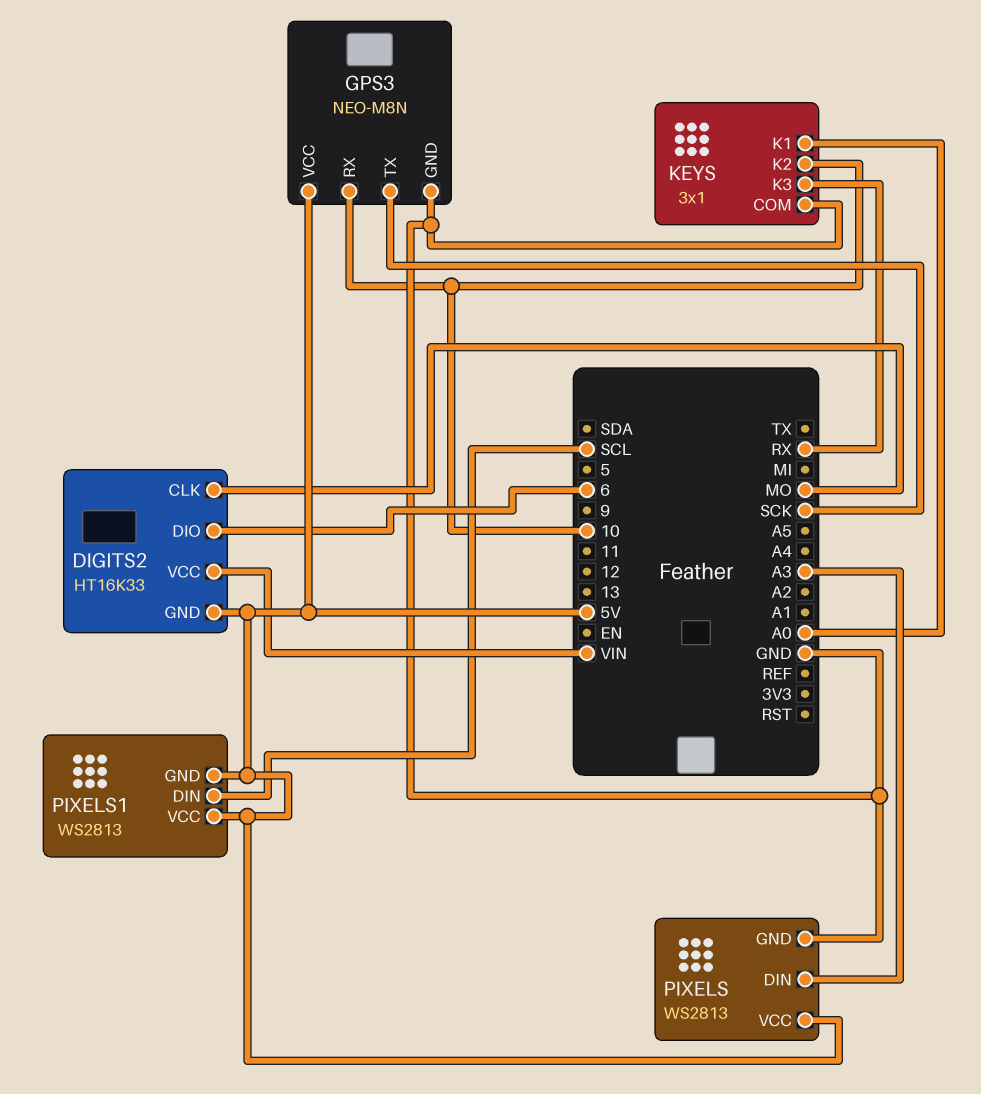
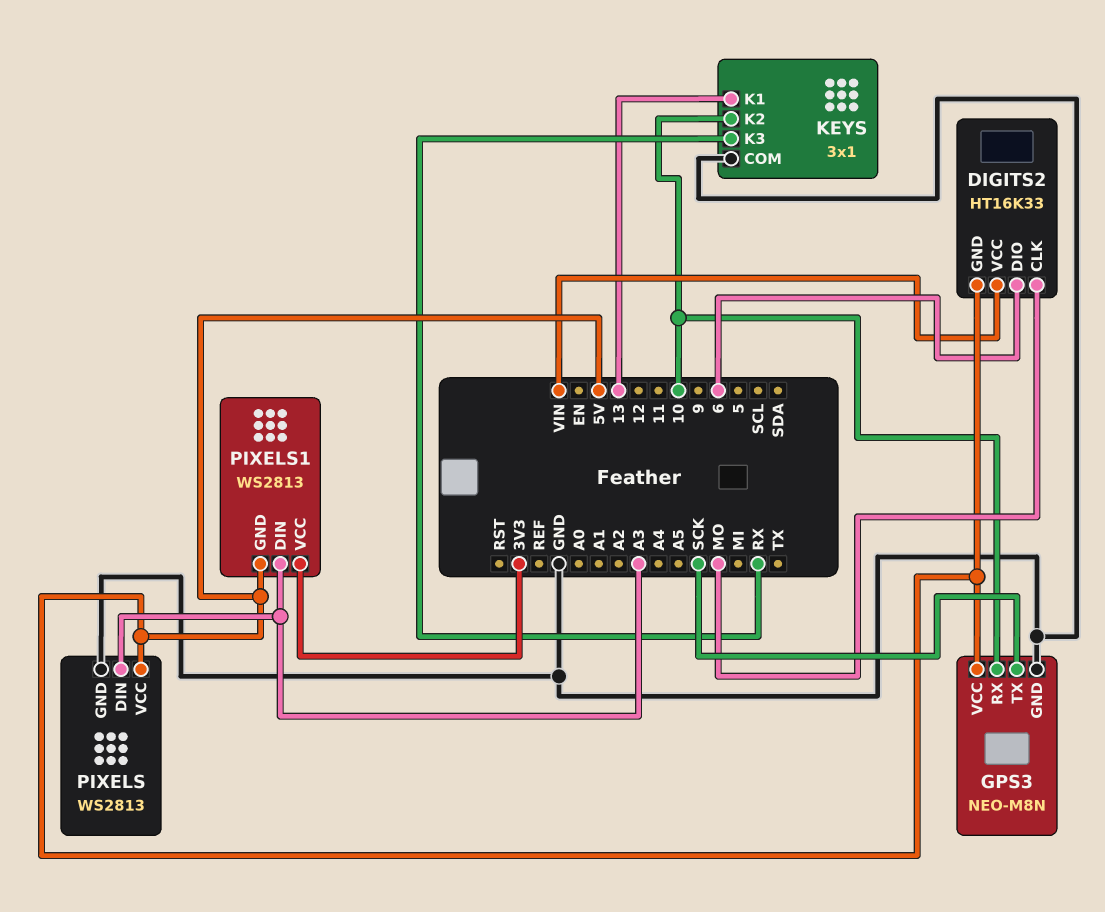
KEYS pin K1: A0 -> 13
PIXELS1 pin DIN: SCL -> A3
PIXELS1 pin VCC: 5V -> 3V3

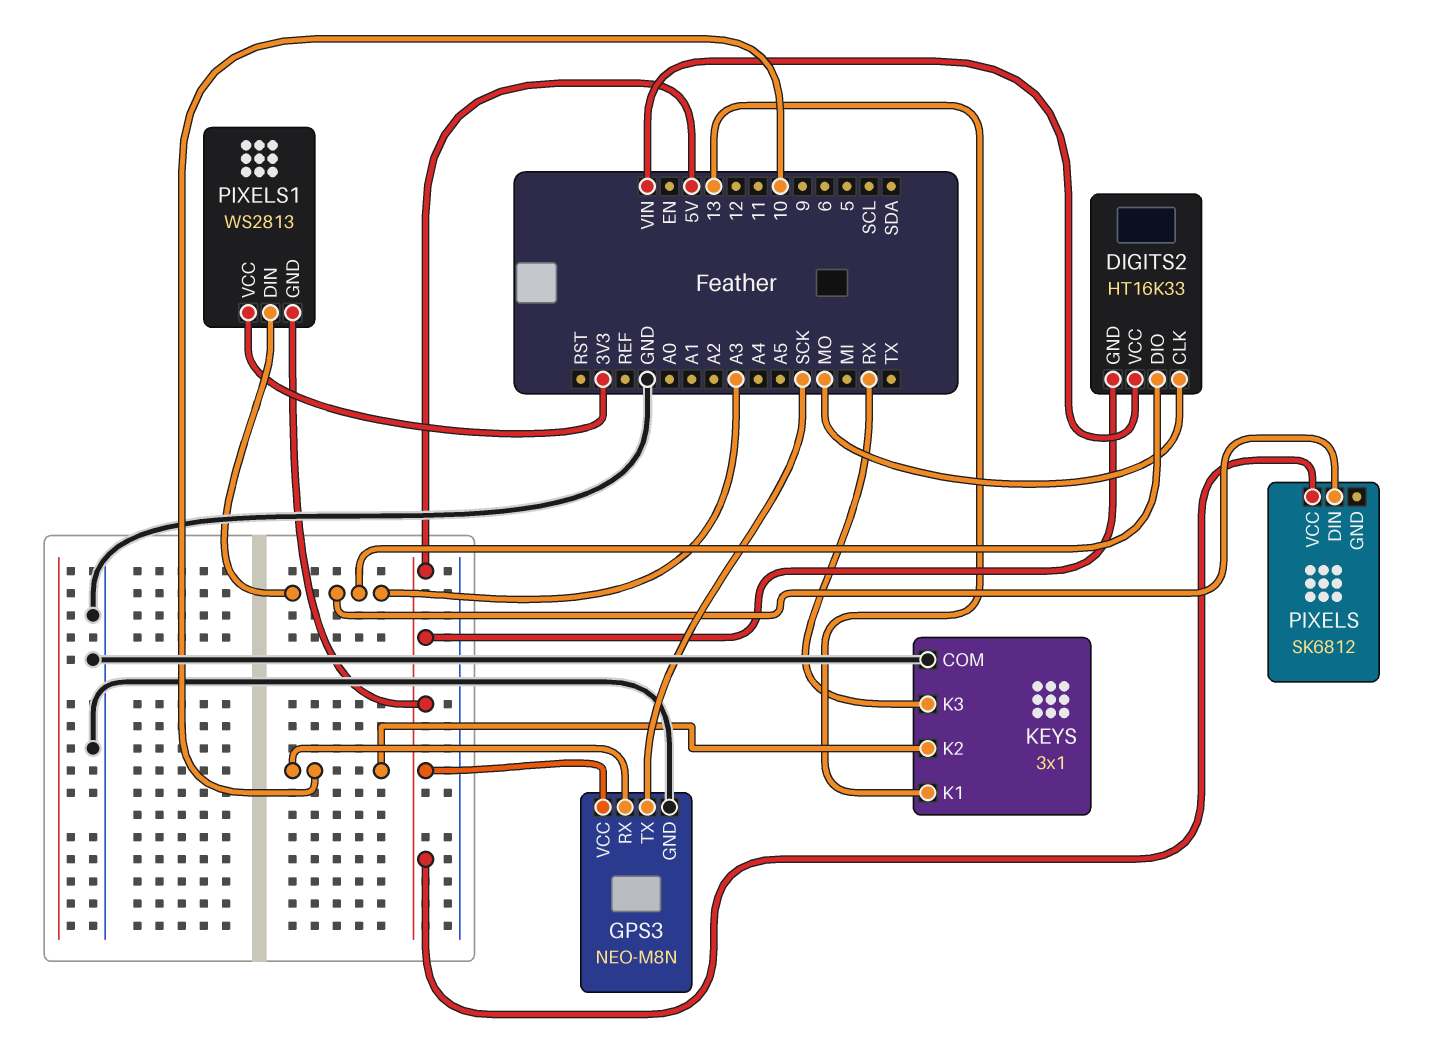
DIGITS2 pin DIO: 6 -> A3
PIXELS: WS2813 -> SK6812
PIXELS pin GND: GND -> none

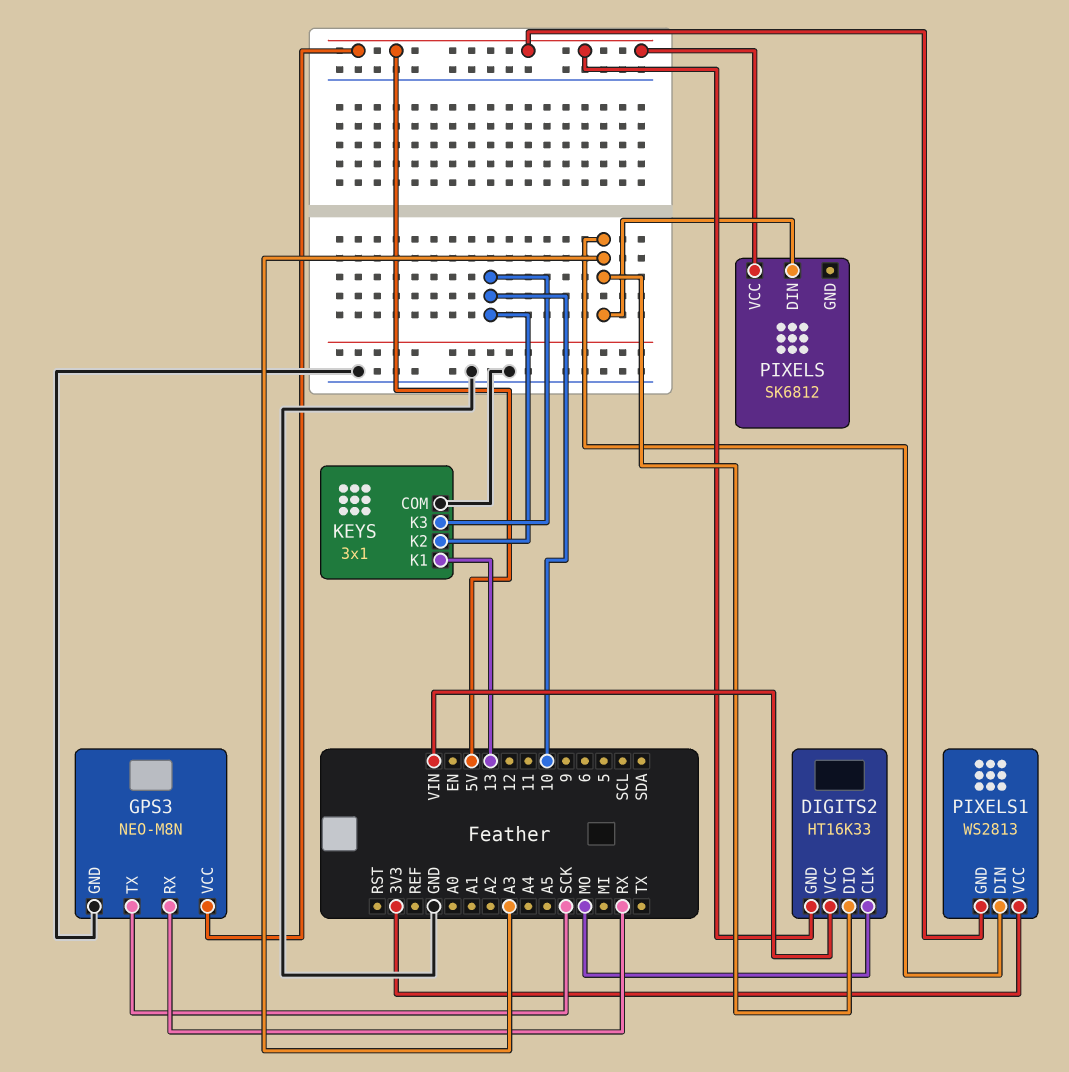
GPS3 pin RX: 10 -> RX
KEYS pin K3: RX -> 10

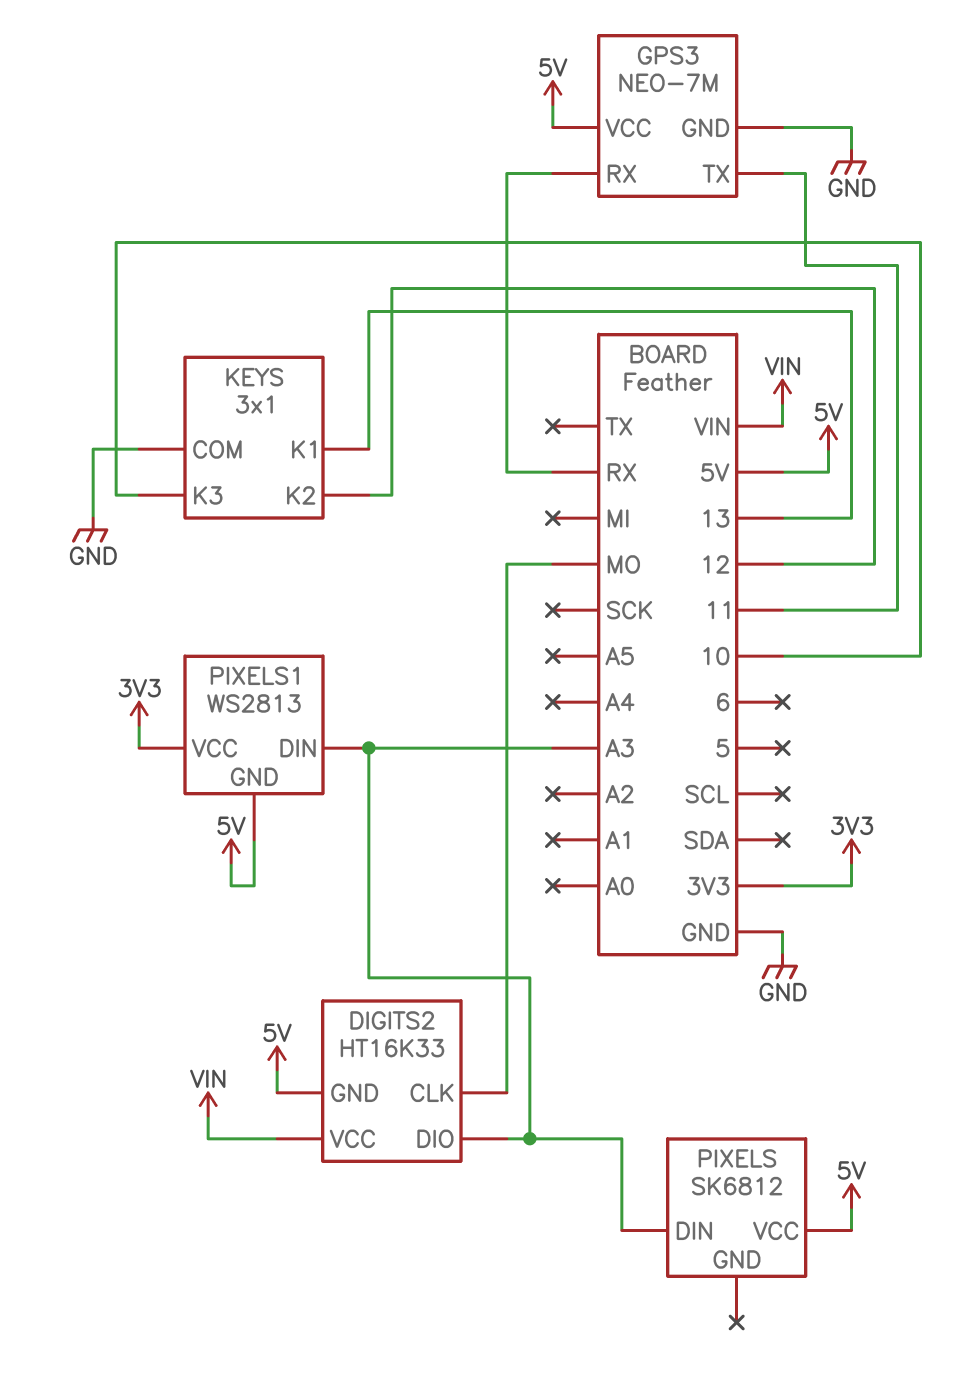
GPS3: NEO-M8N -> NEO-7M
GPS3 pin TX: SCK -> 11
KEYS pin K2: 10 -> 12

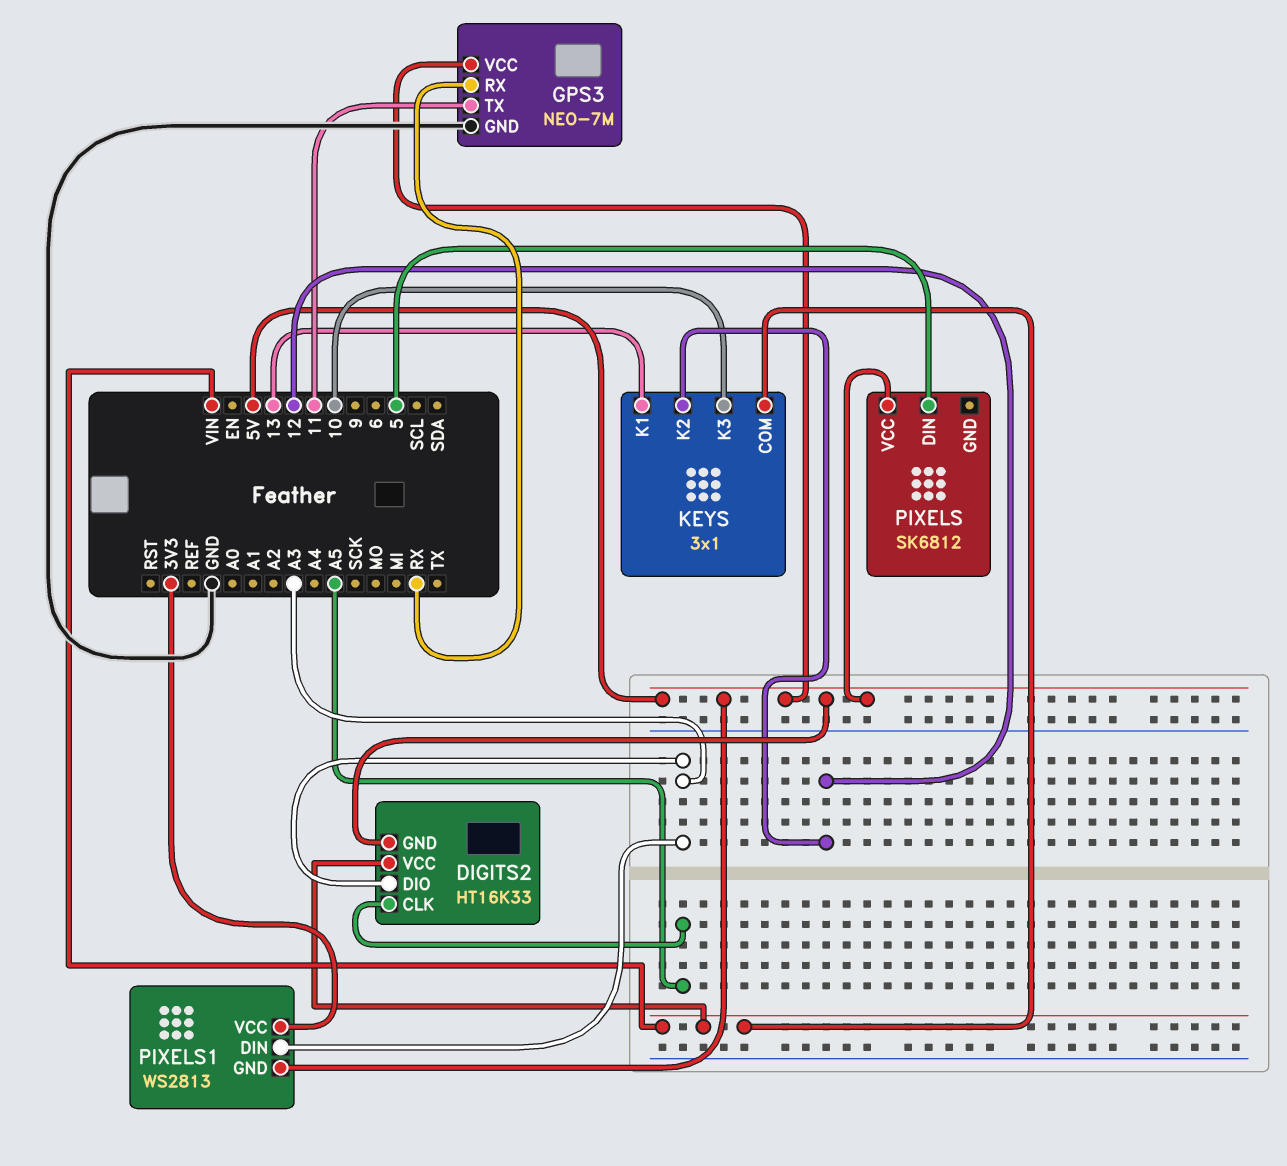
DIGITS2 pin CLK: MO -> A5
KEYS pin COM: GND -> VIN
PIXELS pin DIN: A3 -> 5

